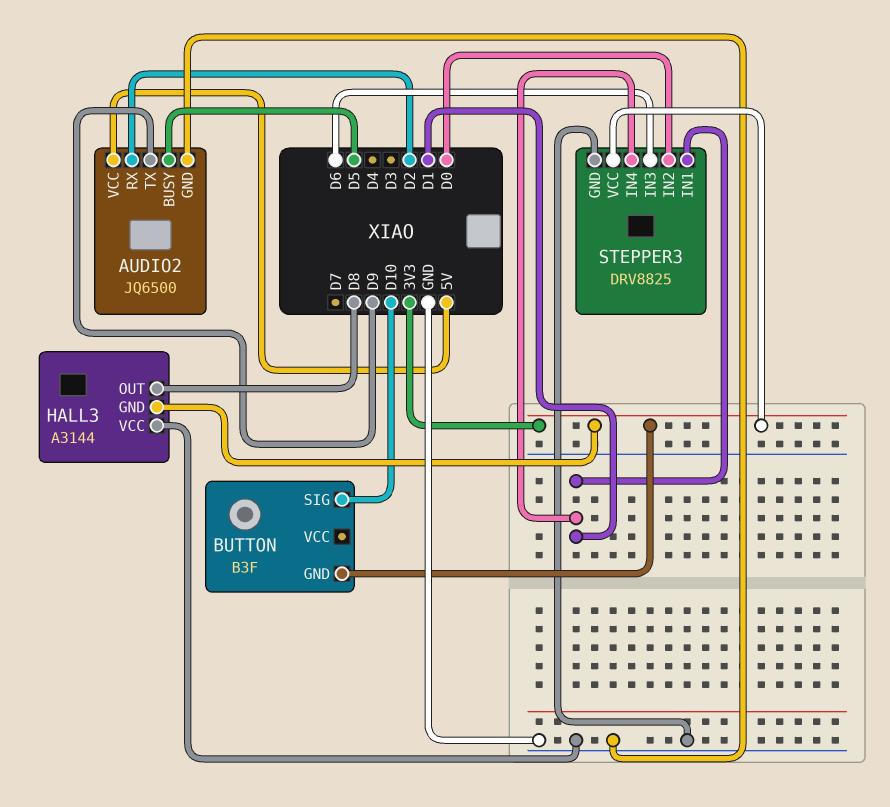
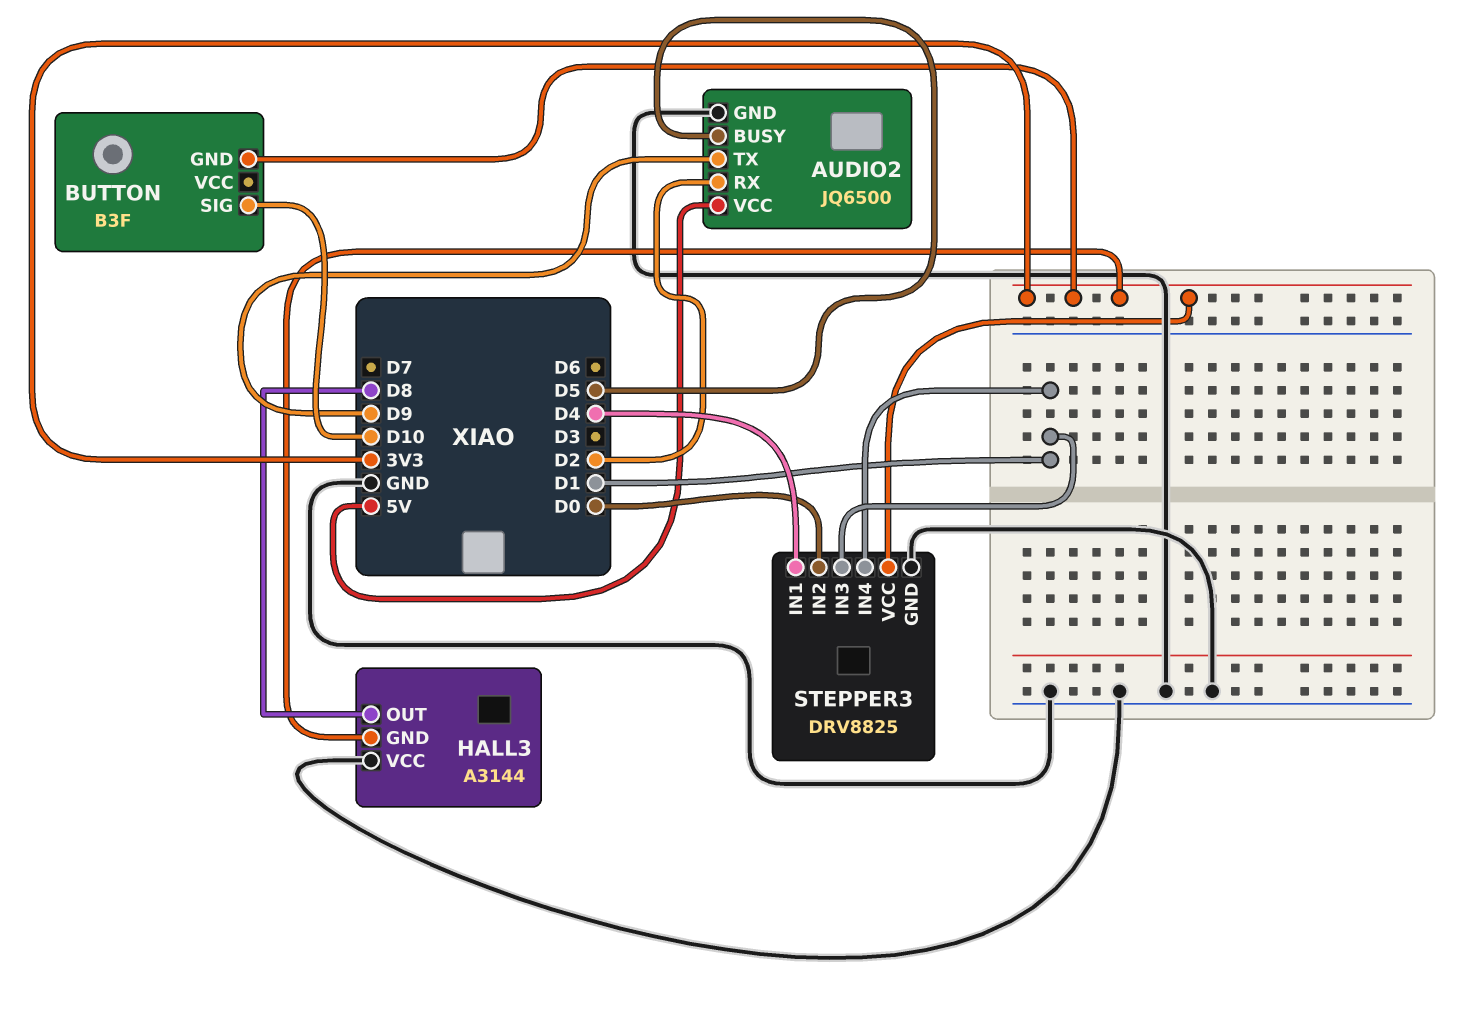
STEPPER3 pin IN1: D1 -> D4
STEPPER3 pin IN3: D6 -> D1

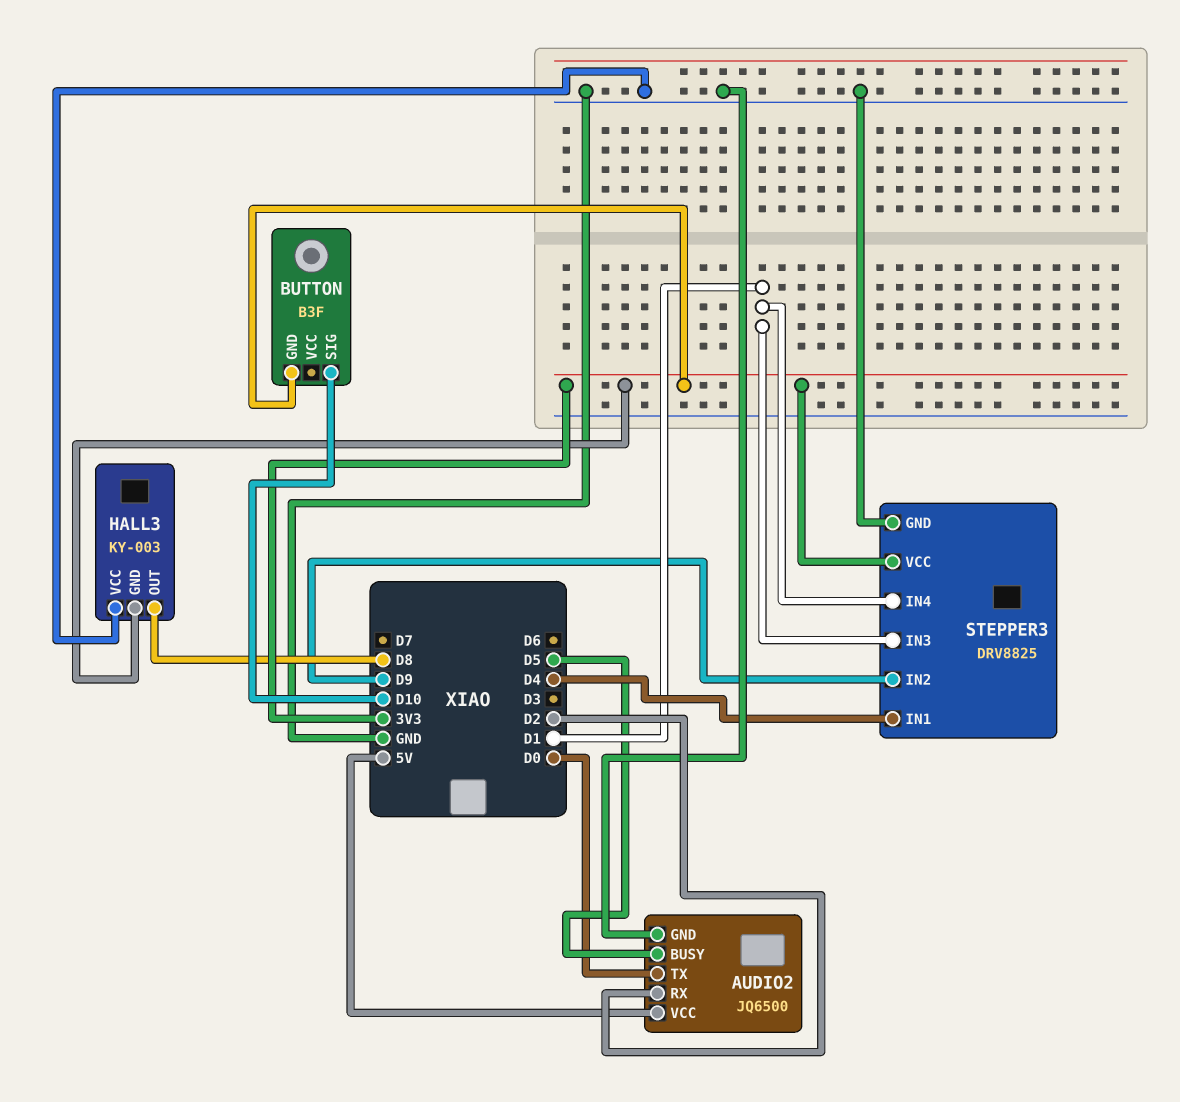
AUDIO2 pin TX: D9 -> D0
HALL3: A3144 -> KY-003
STEPPER3 pin IN2: D0 -> D9

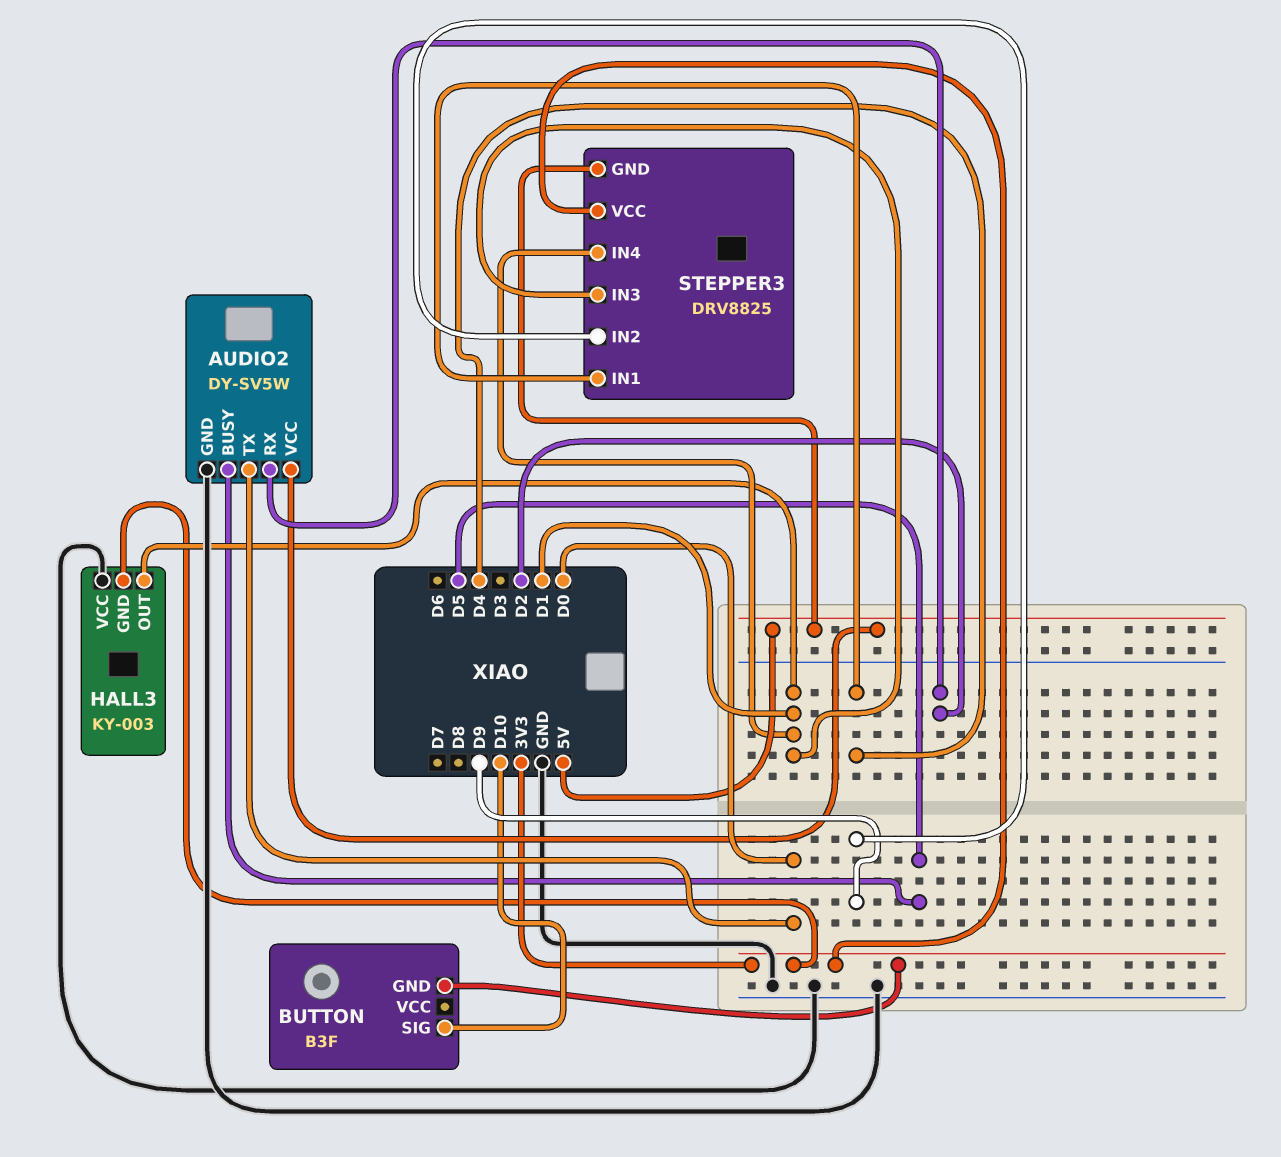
AUDIO2: JQ6500 -> DY-SV5W
HALL3 pin OUT: D8 -> D1
STEPPER3 pin GND: GND -> 5V

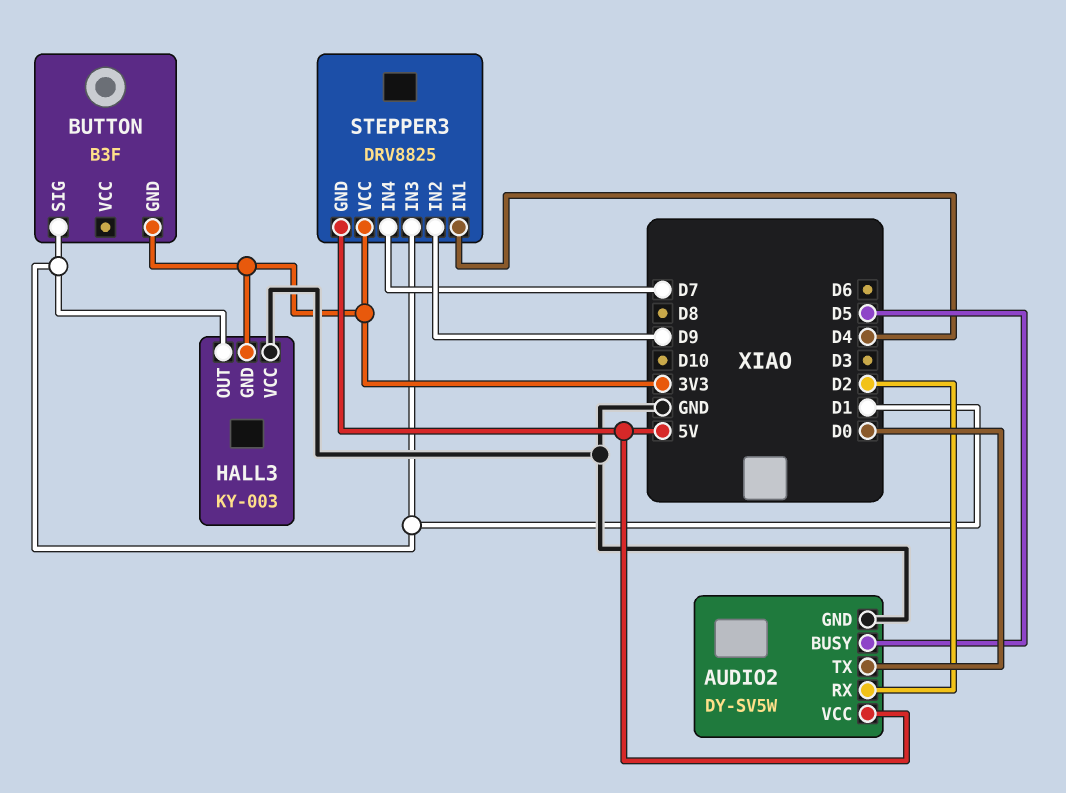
BUTTON pin SIG: D10 -> D1
STEPPER3 pin IN4: D1 -> D7

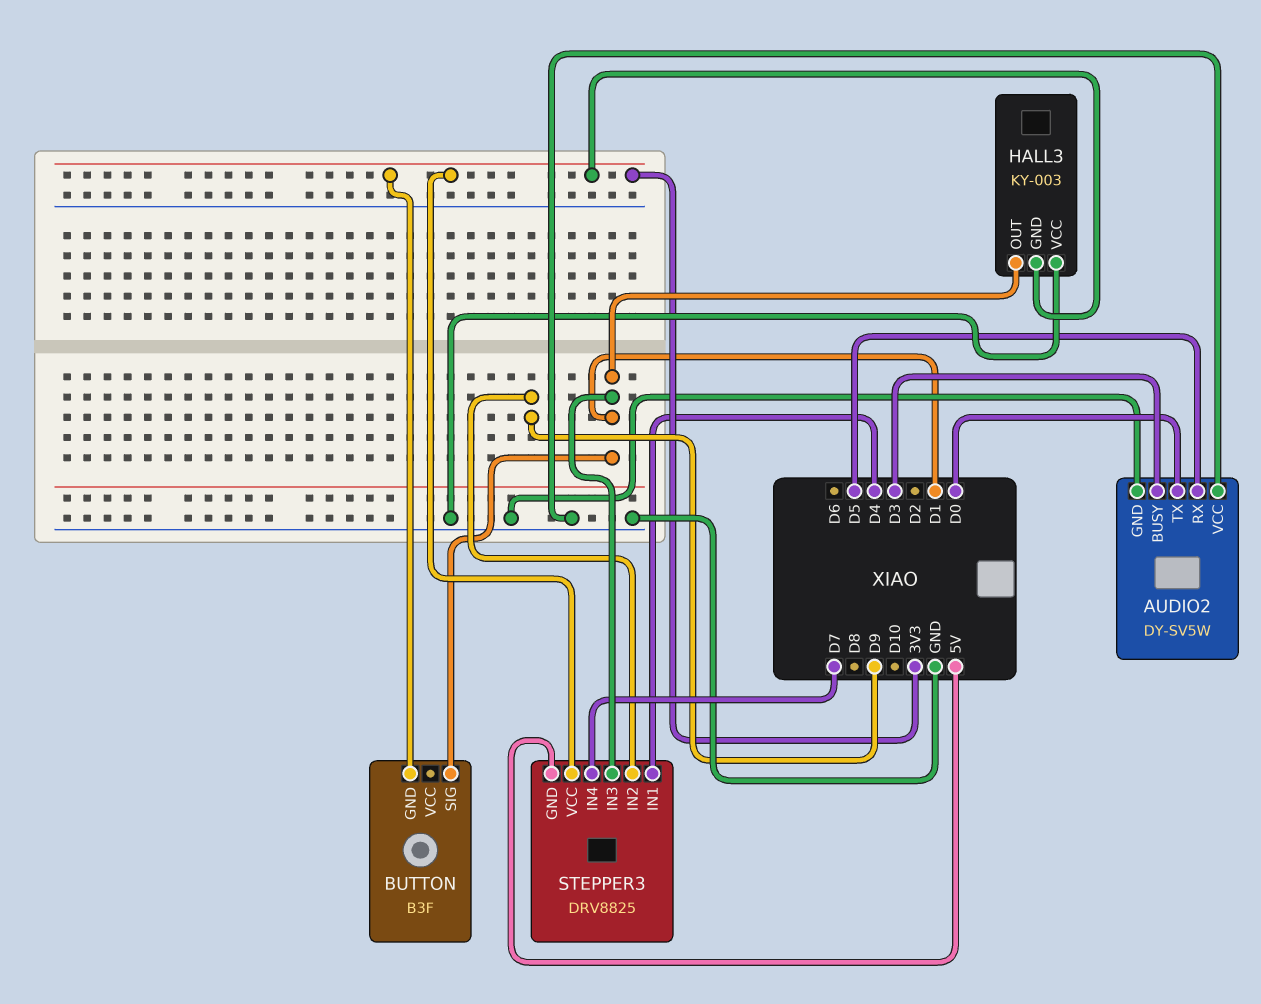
AUDIO2 pin BUSY: D5 -> D3
AUDIO2 pin RX: D2 -> D5
AUDIO2 pin VCC: 5V -> GND

